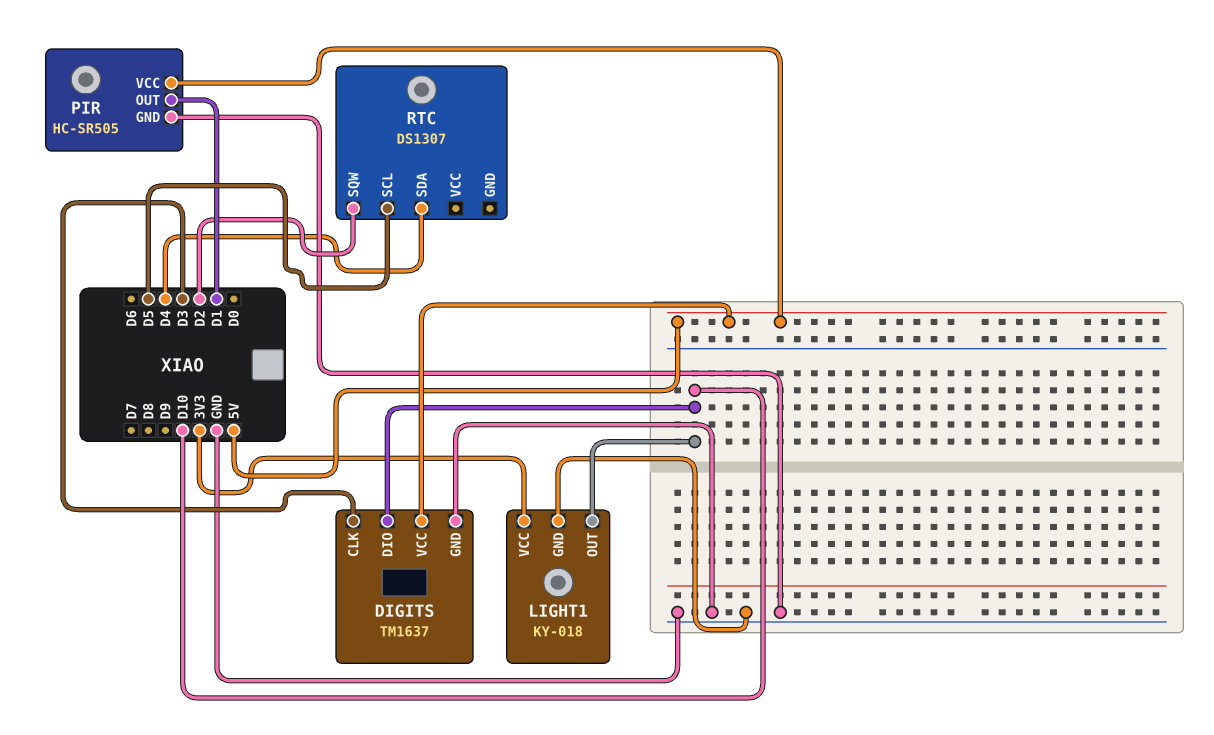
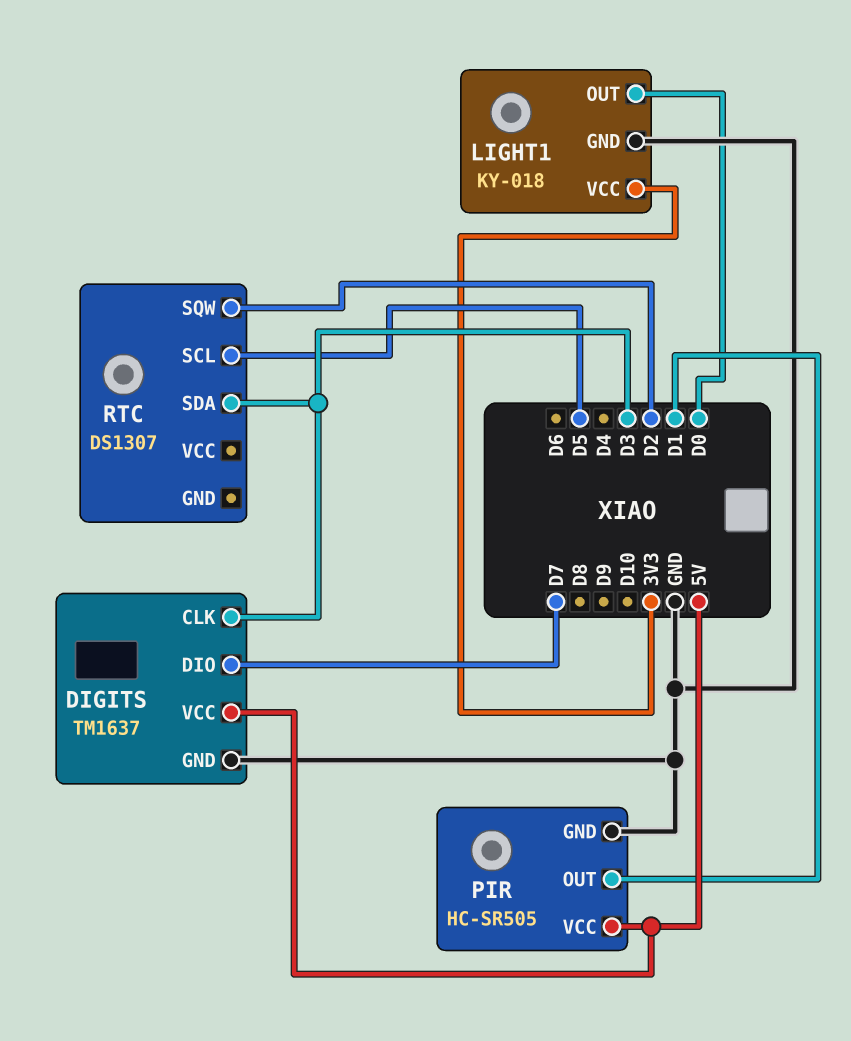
DIGITS pin DIO: D10 -> D7
LIGHT1 pin OUT: D10 -> D0
RTC pin SDA: D4 -> D3

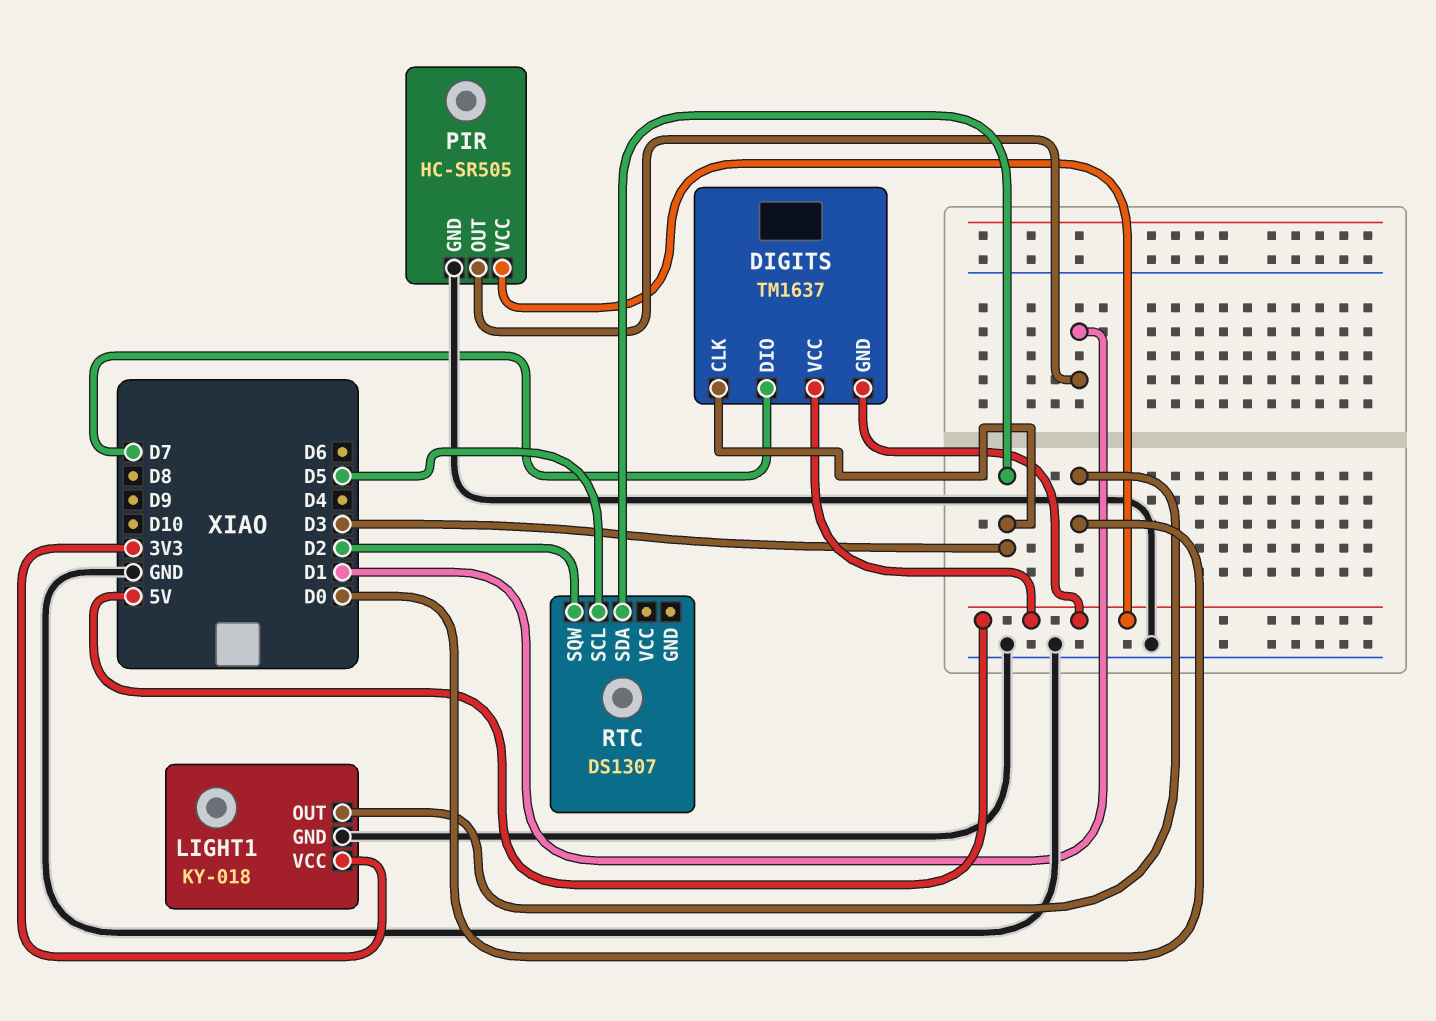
DIGITS pin GND: GND -> 5V

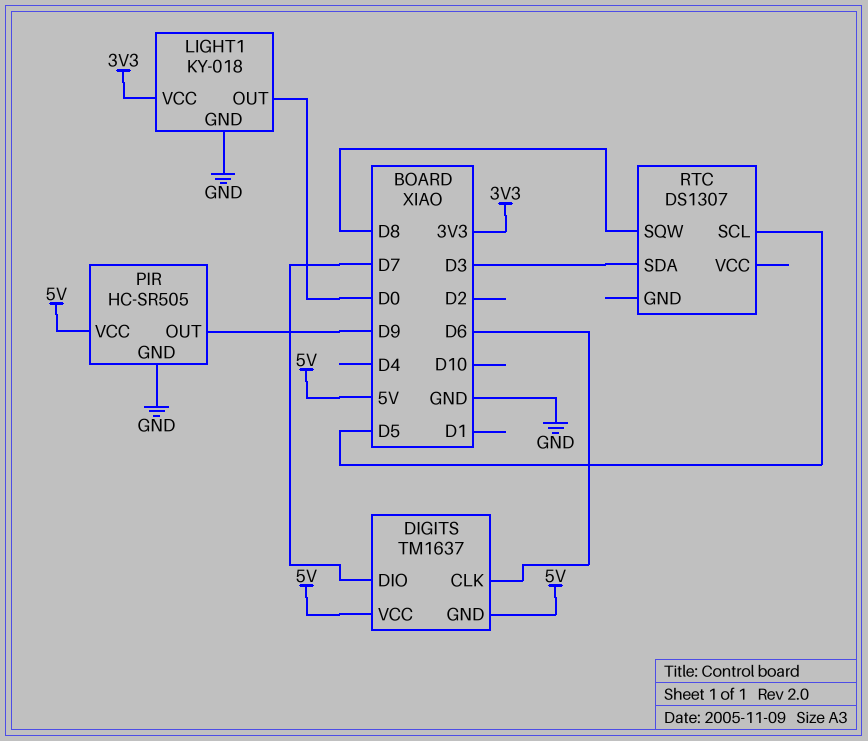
DIGITS pin CLK: D3 -> D6
PIR pin OUT: D1 -> D9
RTC pin SQW: D2 -> D8

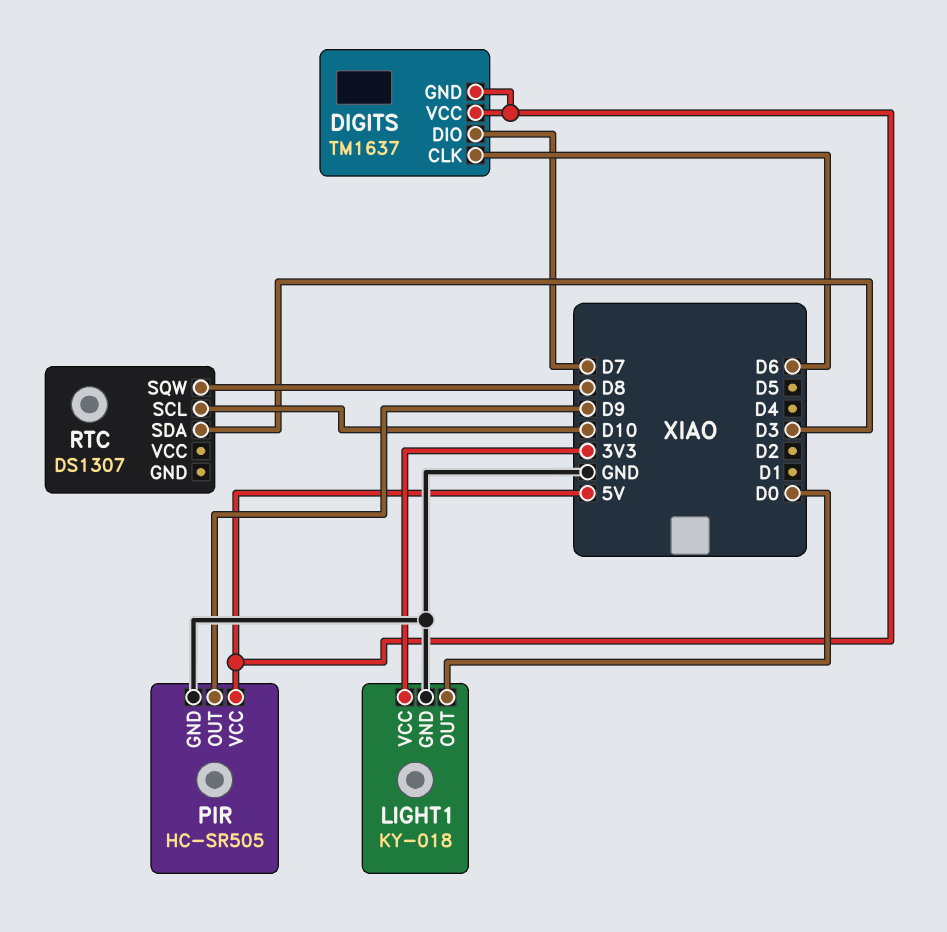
RTC pin SCL: D5 -> D10

